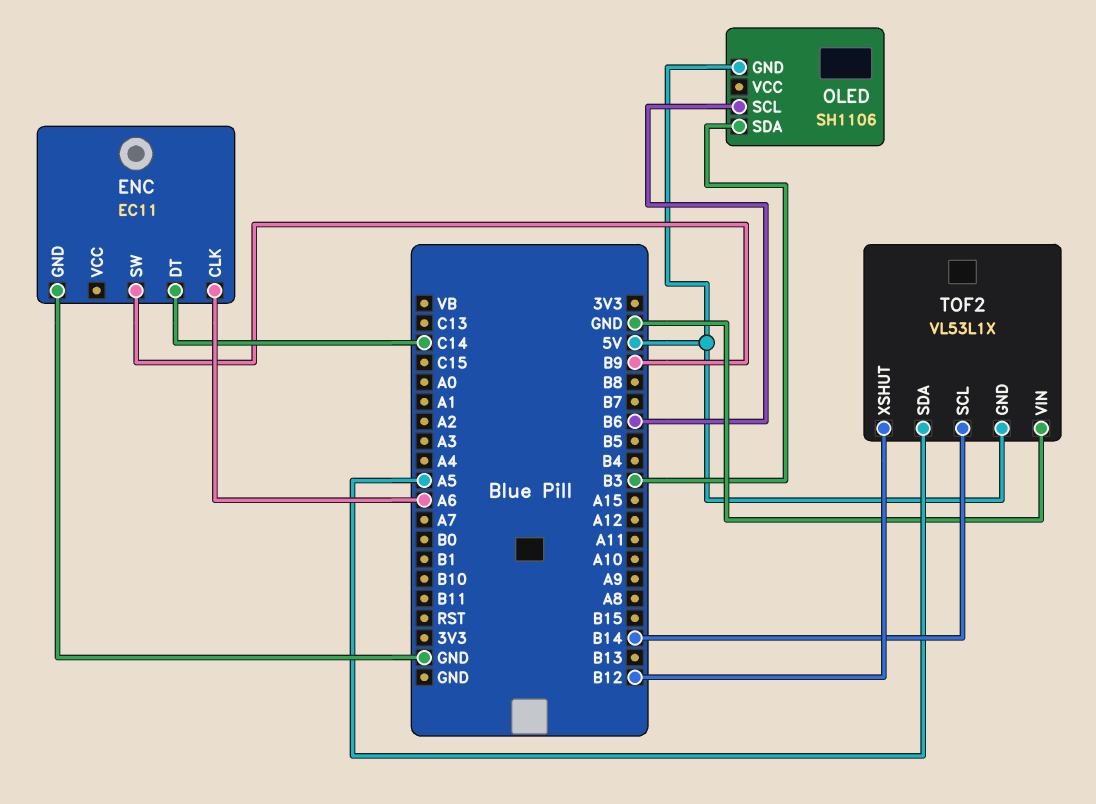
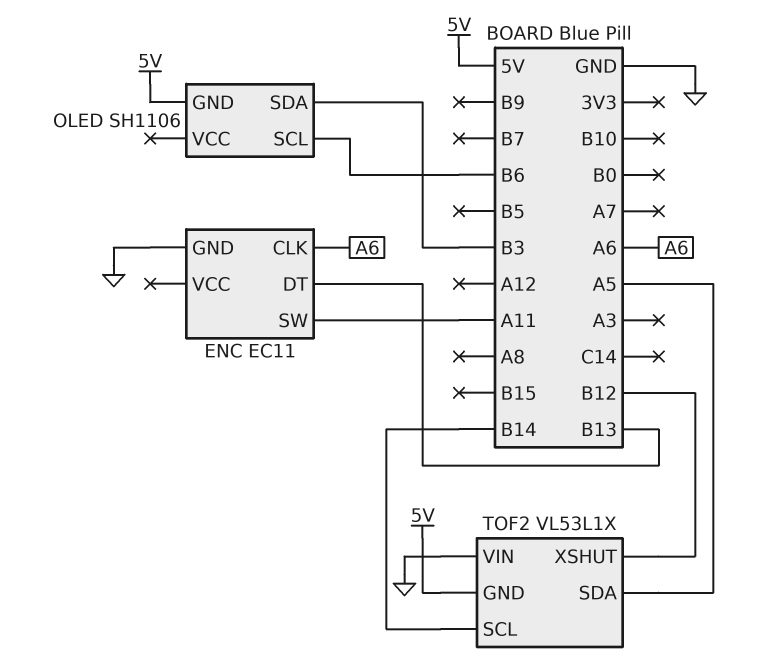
ENC pin DT: C14 -> B13
ENC pin SW: B9 -> A11

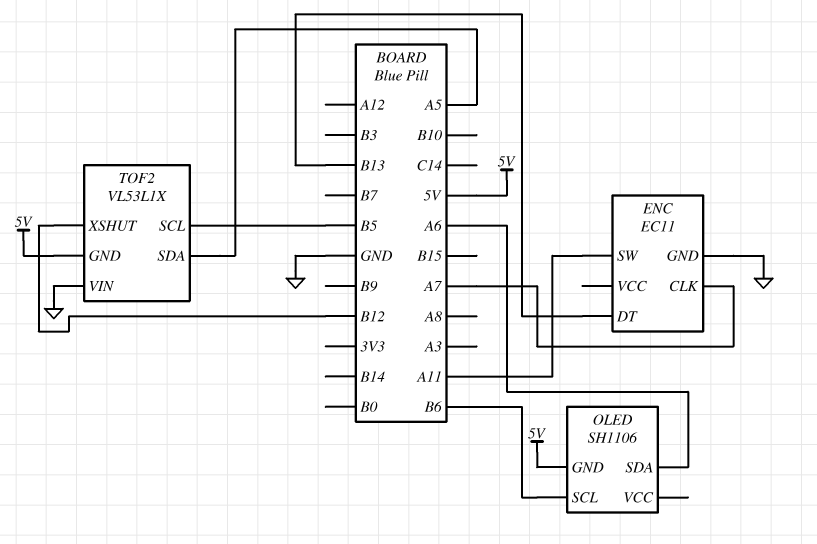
ENC pin CLK: A6 -> A7
OLED pin SDA: B3 -> A6
TOF2 pin SCL: B14 -> B5

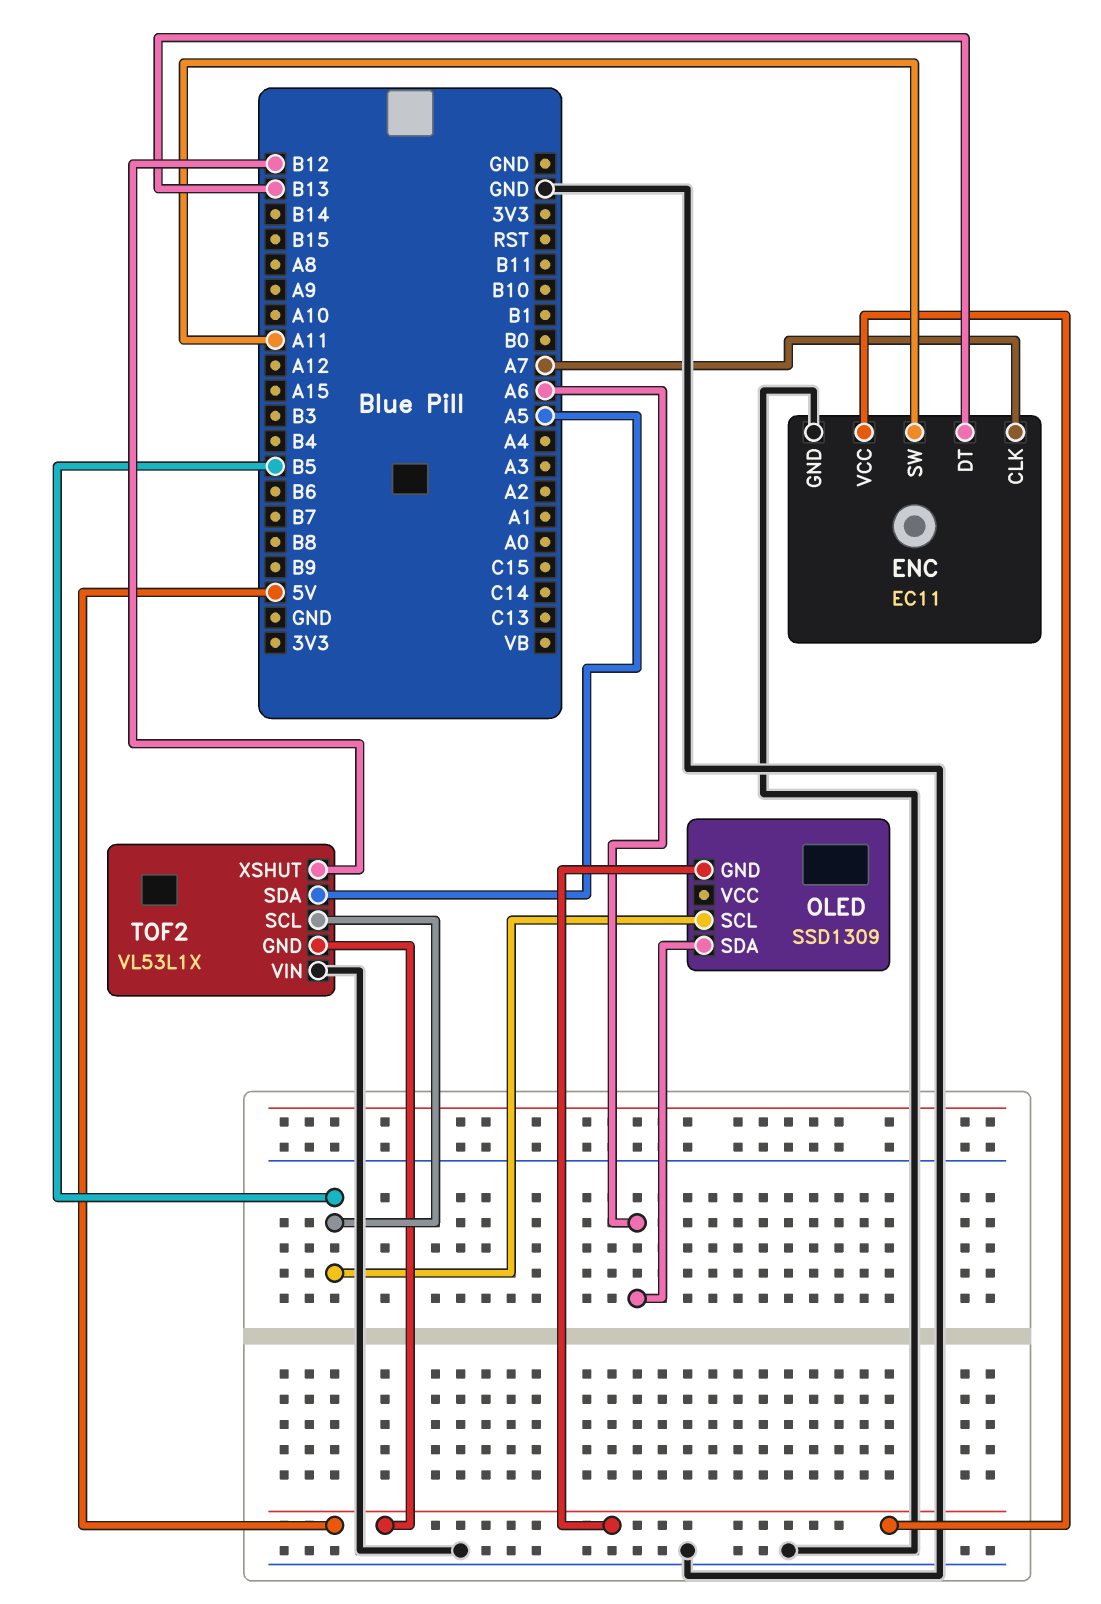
ENC pin VCC: none -> 5V
OLED: SH1106 -> SSD1309
OLED pin SCL: B6 -> B5

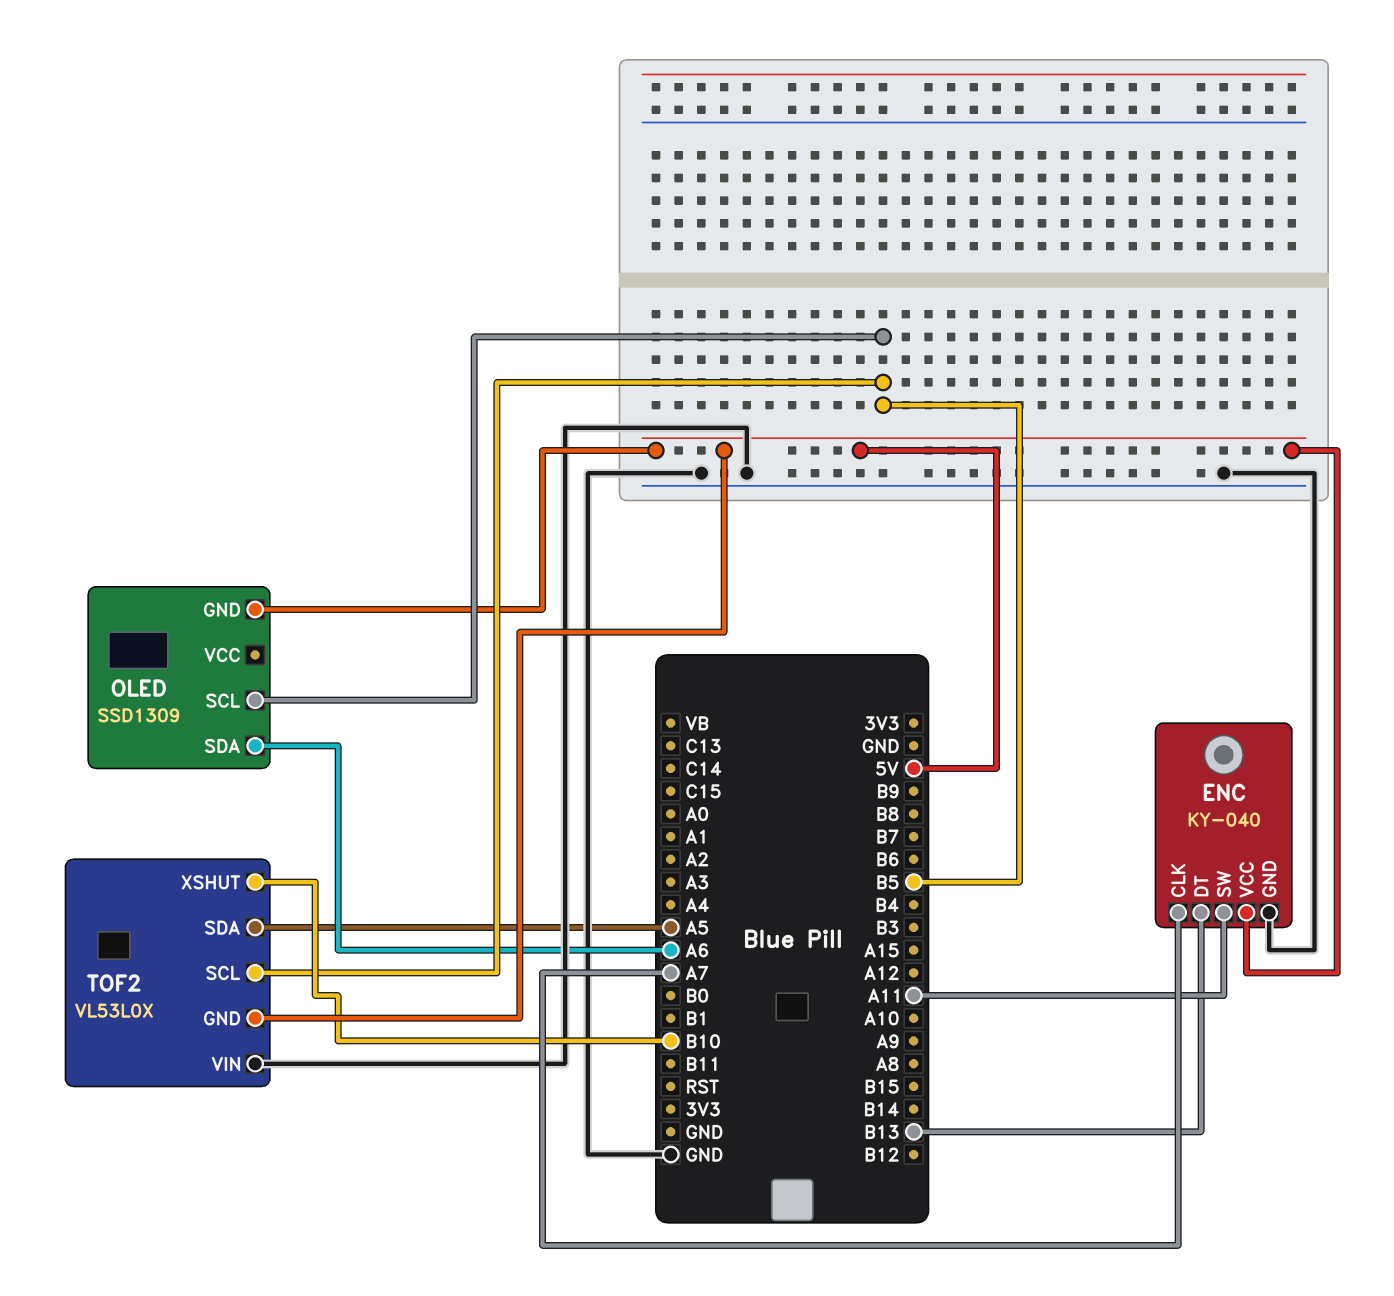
ENC: EC11 -> KY-040
TOF2: VL53L1X -> VL53L0X
TOF2 pin XSHUT: B12 -> B10

